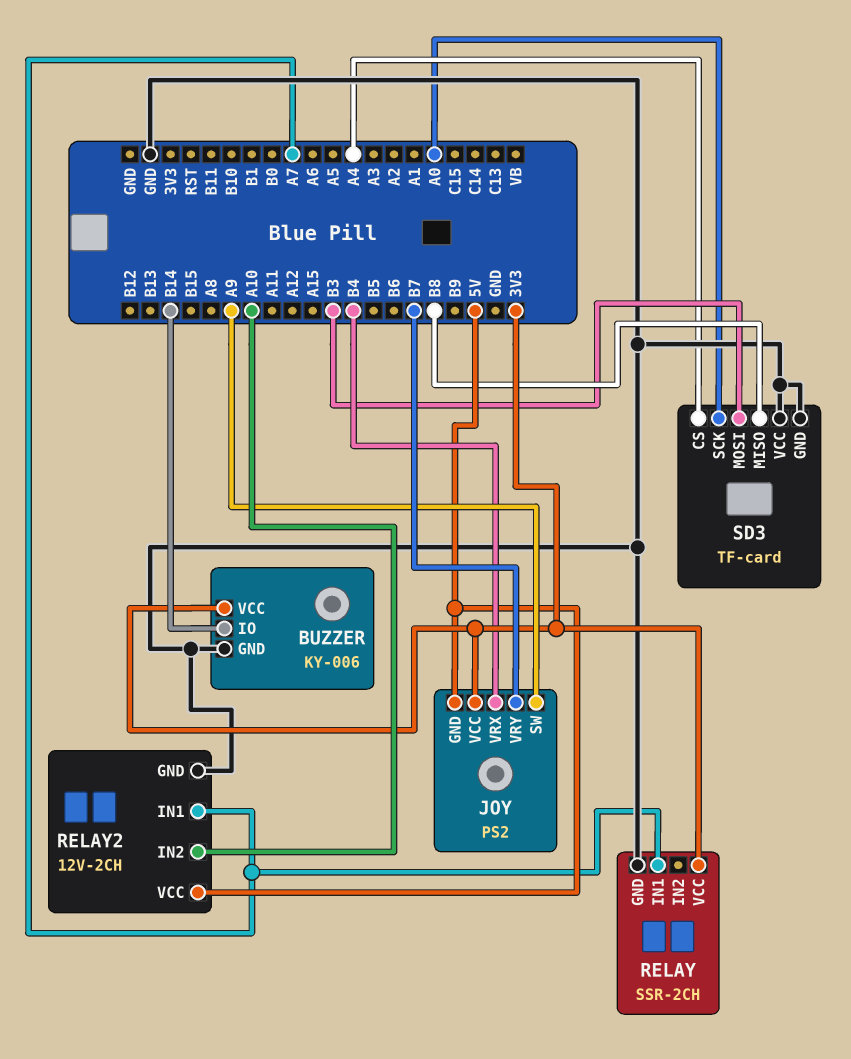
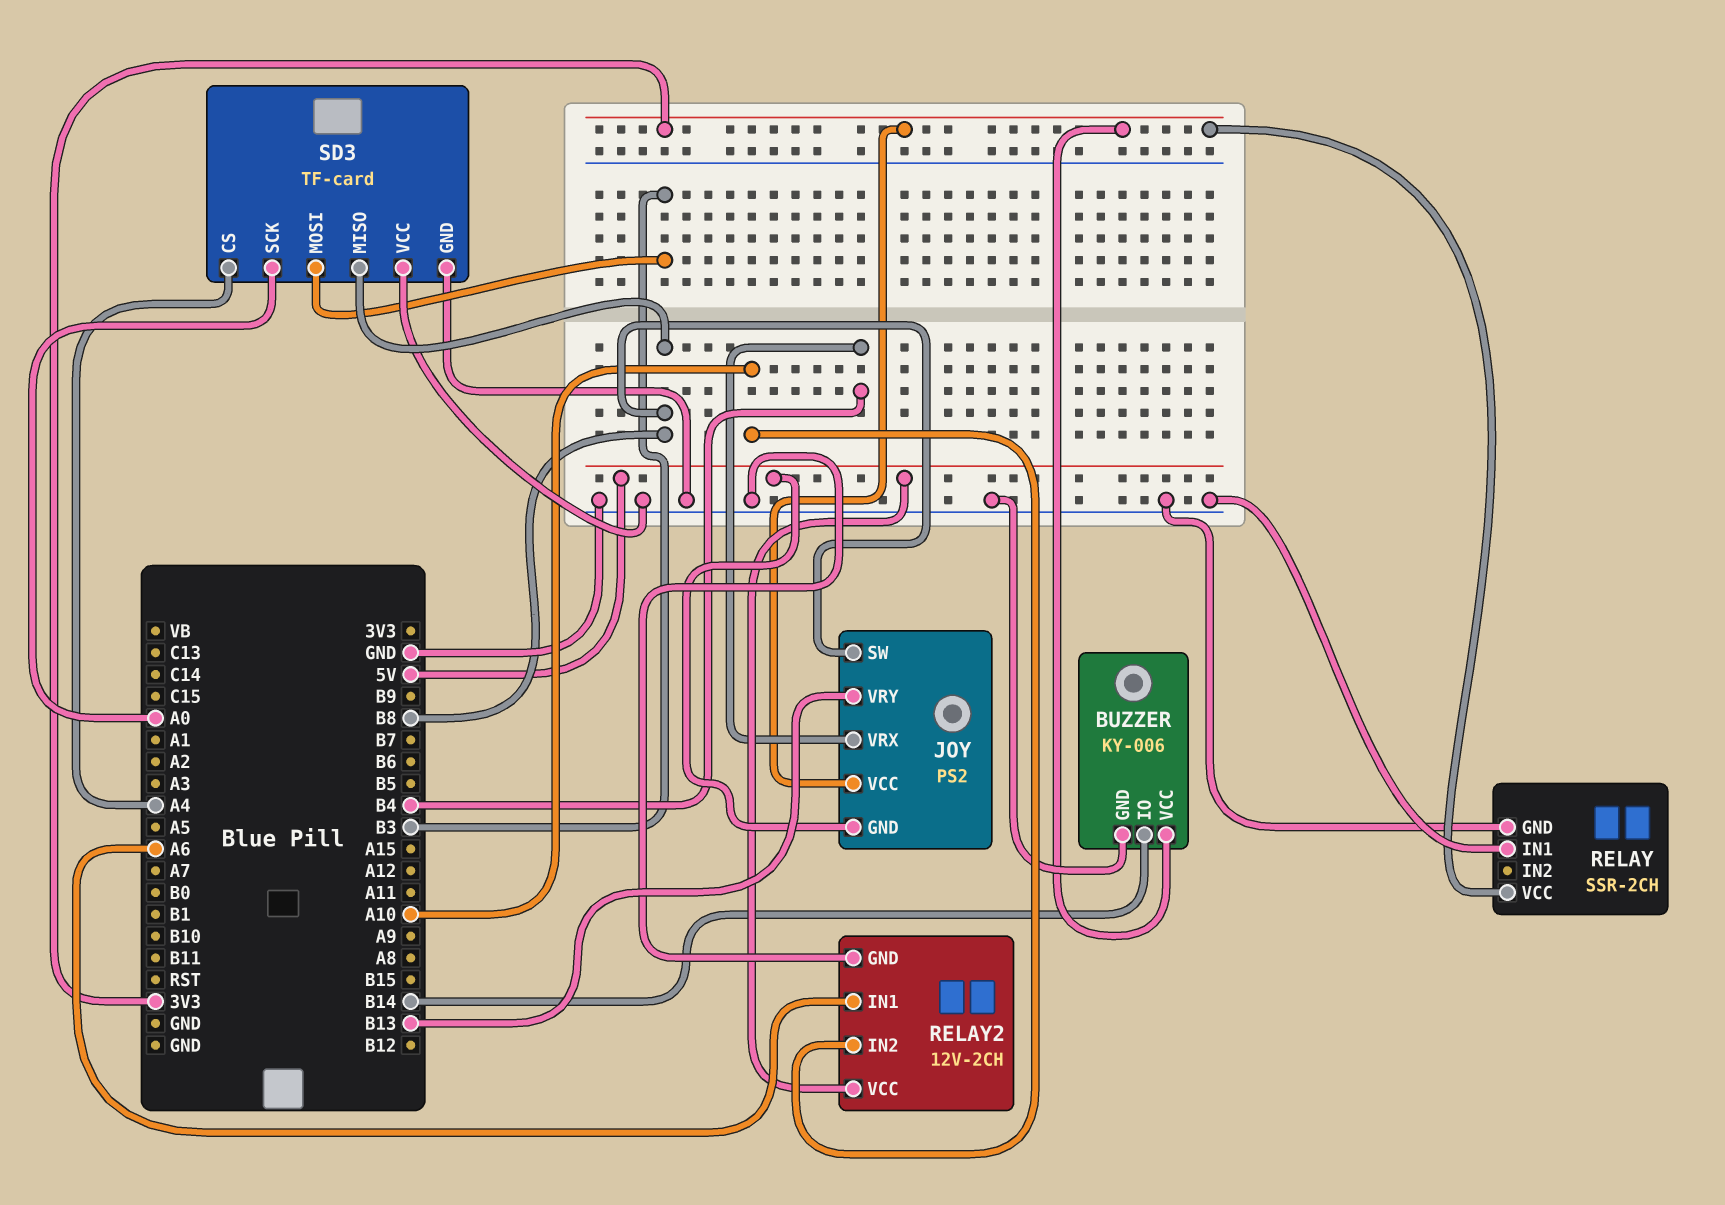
JOY pin SW: A9 -> B8
JOY pin VRY: B7 -> B13
RELAY pin IN1: A7 -> GND
RELAY2 pin IN1: A7 -> A6

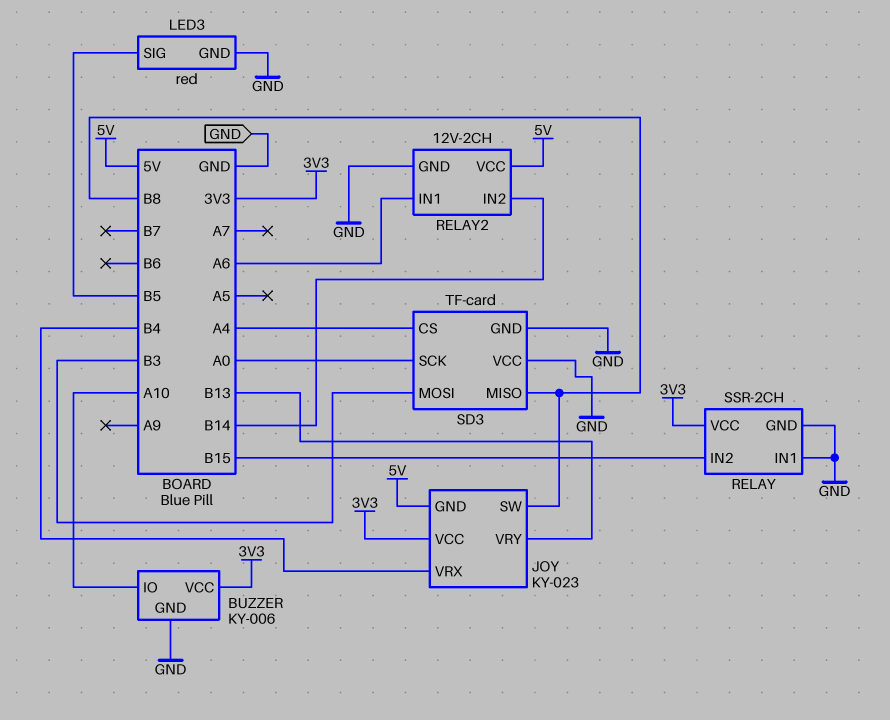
BUZZER pin IO: B14 -> A10
JOY: PS2 -> KY-023
LED3: none -> red
LED3 pin GND: none -> GND
LED3 pin SIG: none -> B5
RELAY pin IN2: none -> B15
RELAY2 pin IN2: A10 -> B14

